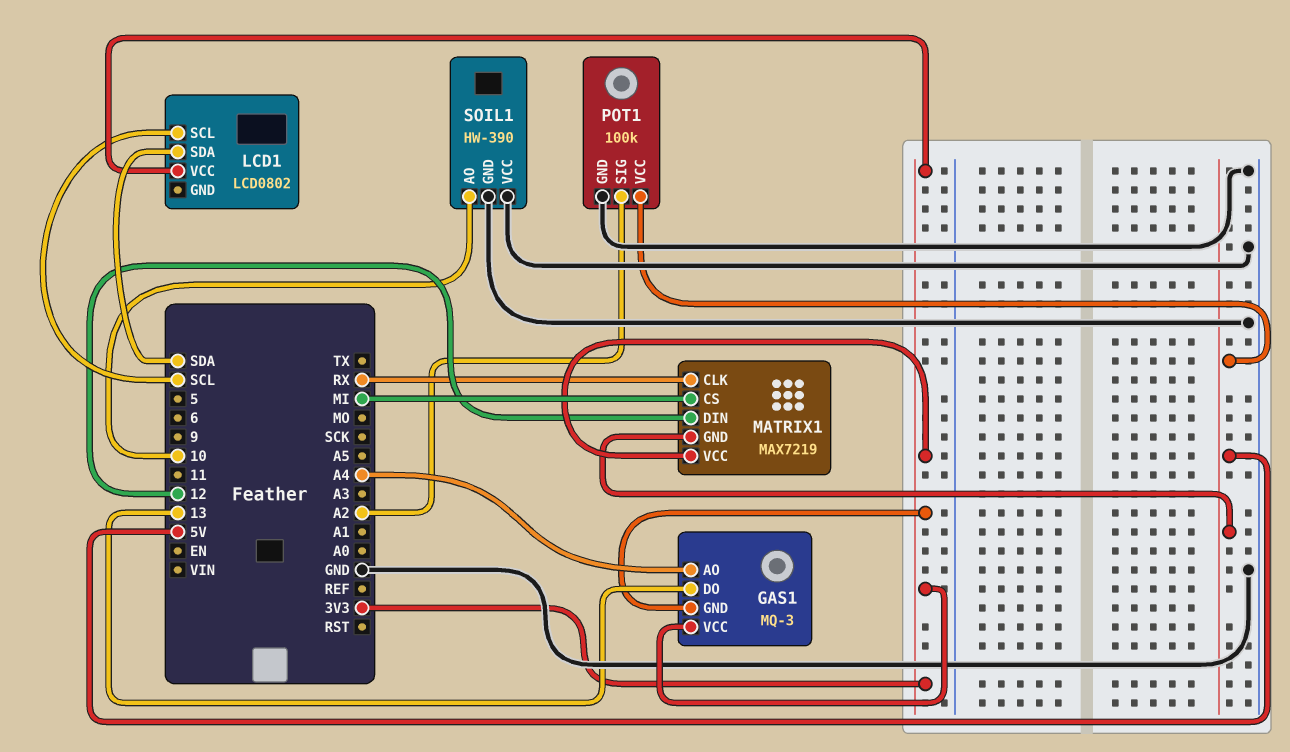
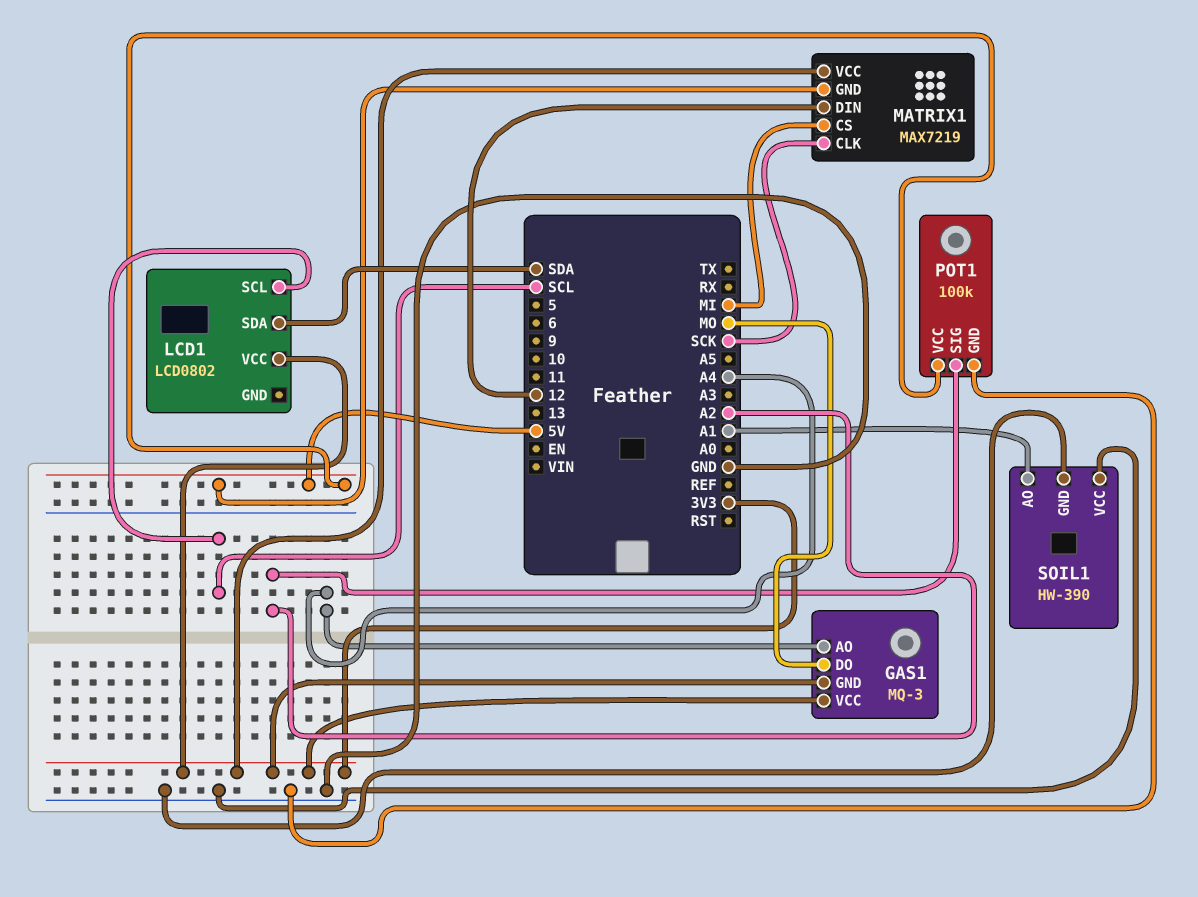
GAS1 pin DO: 13 -> MO
MATRIX1 pin CLK: RX -> SCK
SOIL1 pin AO: 10 -> A1

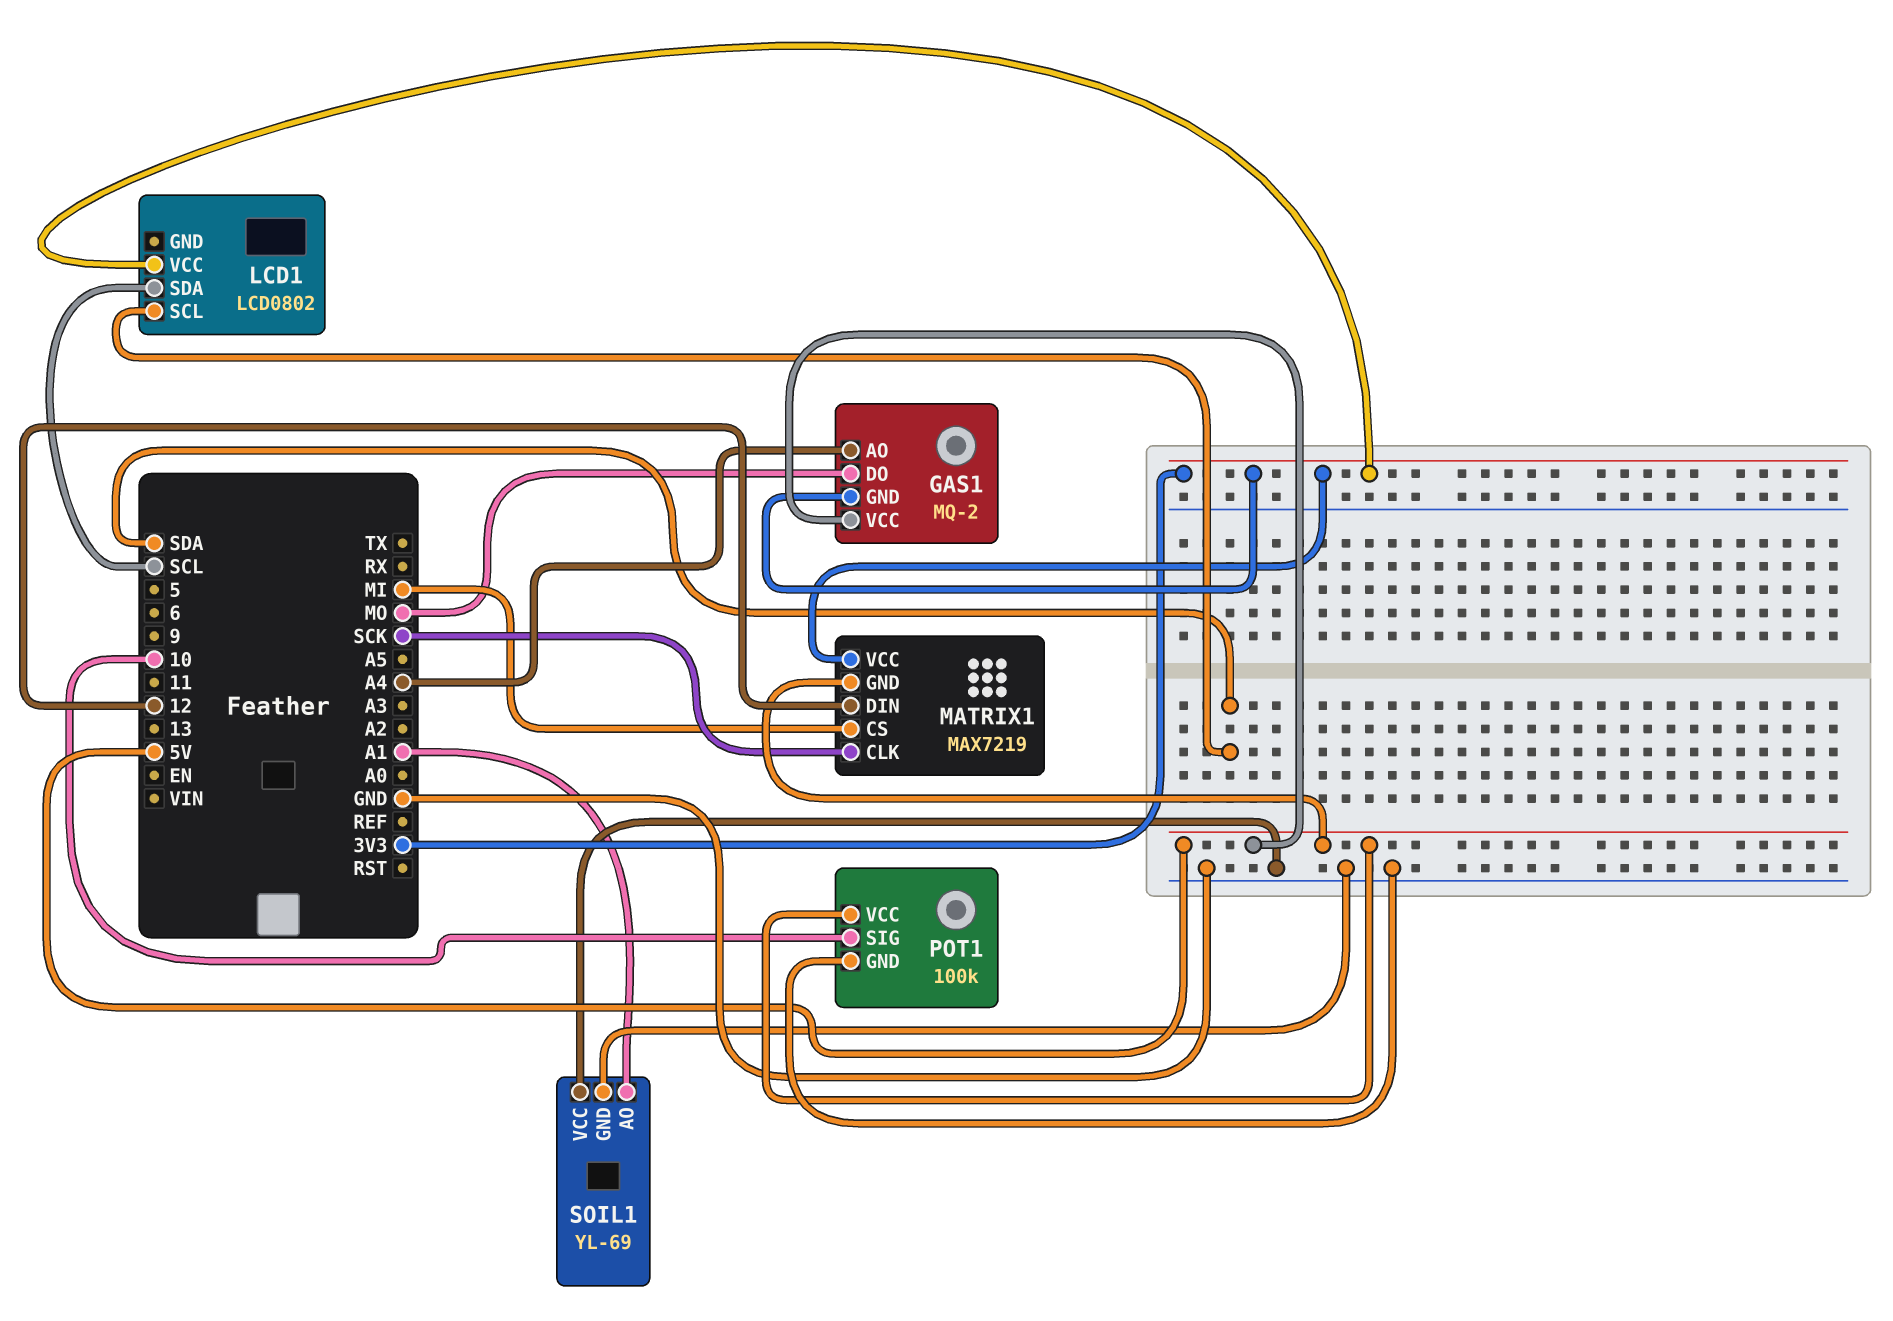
GAS1: MQ-3 -> MQ-2
GAS1 pin VCC: 3V3 -> 5V
LCD1 pin SCL: SCL -> SDA
LCD1 pin SDA: SDA -> SCL
POT1 pin SIG: A2 -> 10
SOIL1: HW-390 -> YL-69

